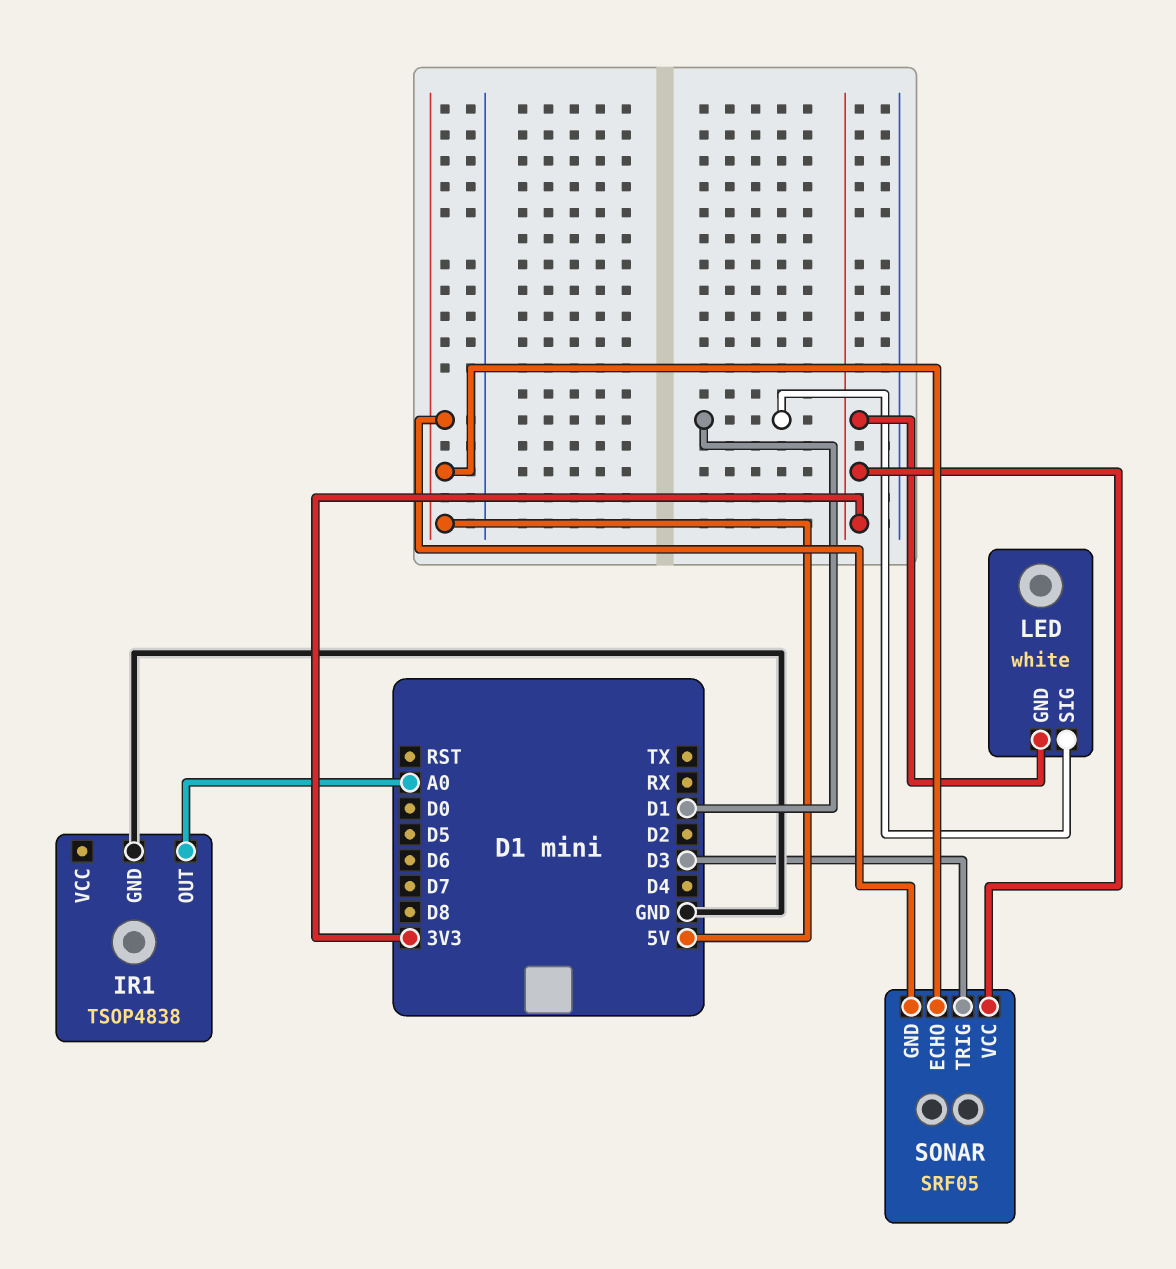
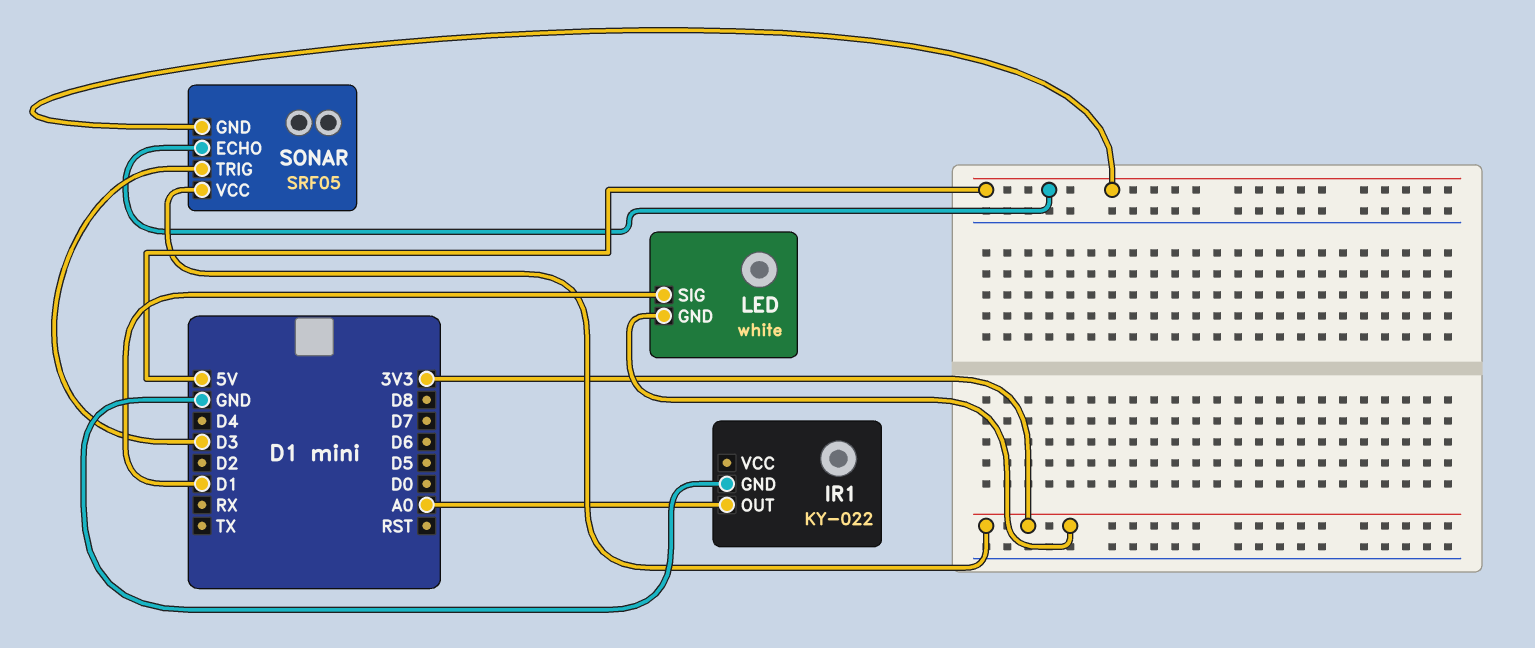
IR1: TSOP4838 -> KY-022

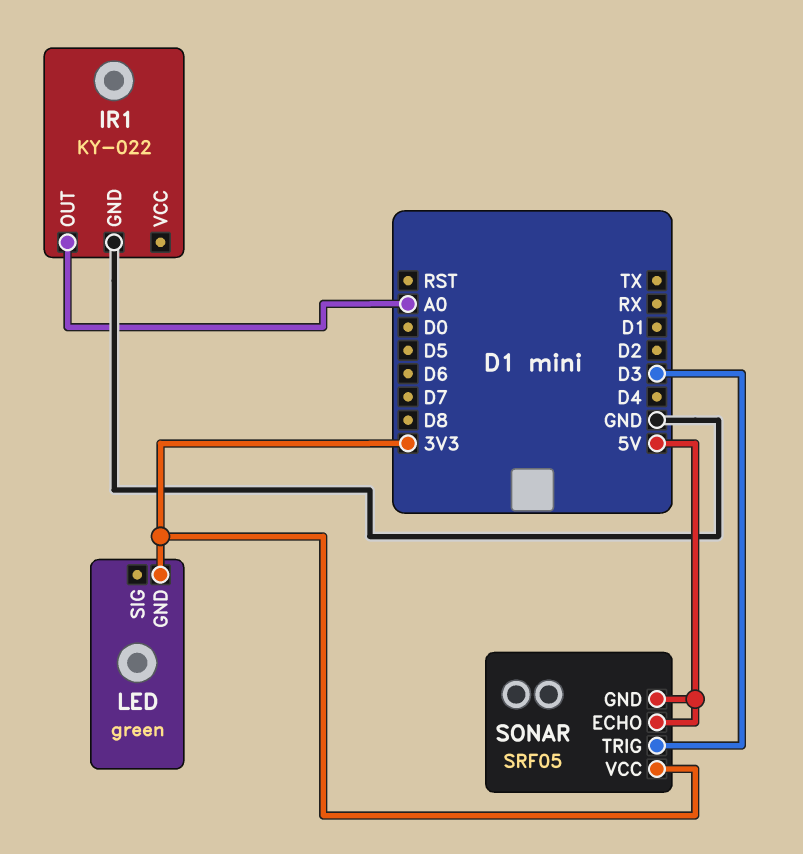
LED: white -> green
LED pin SIG: D1 -> none

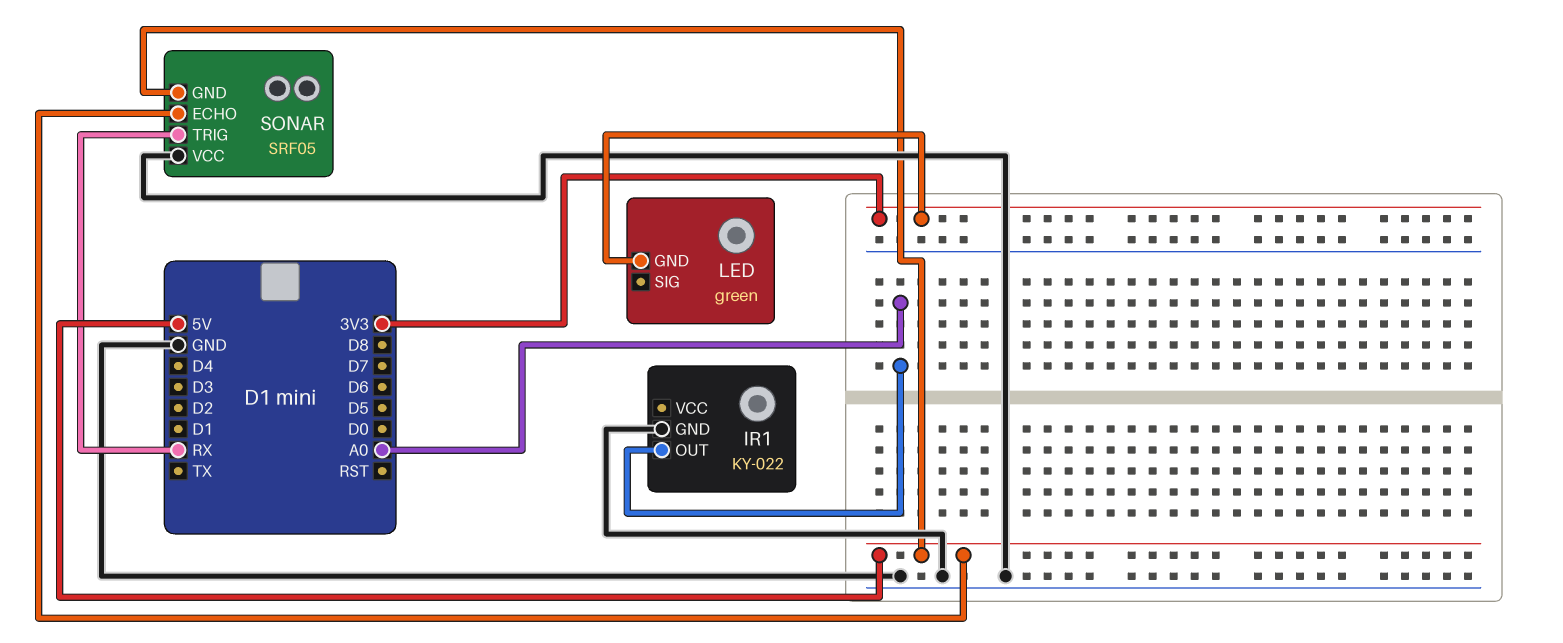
SONAR pin TRIG: D3 -> RX
SONAR pin VCC: 3V3 -> GND

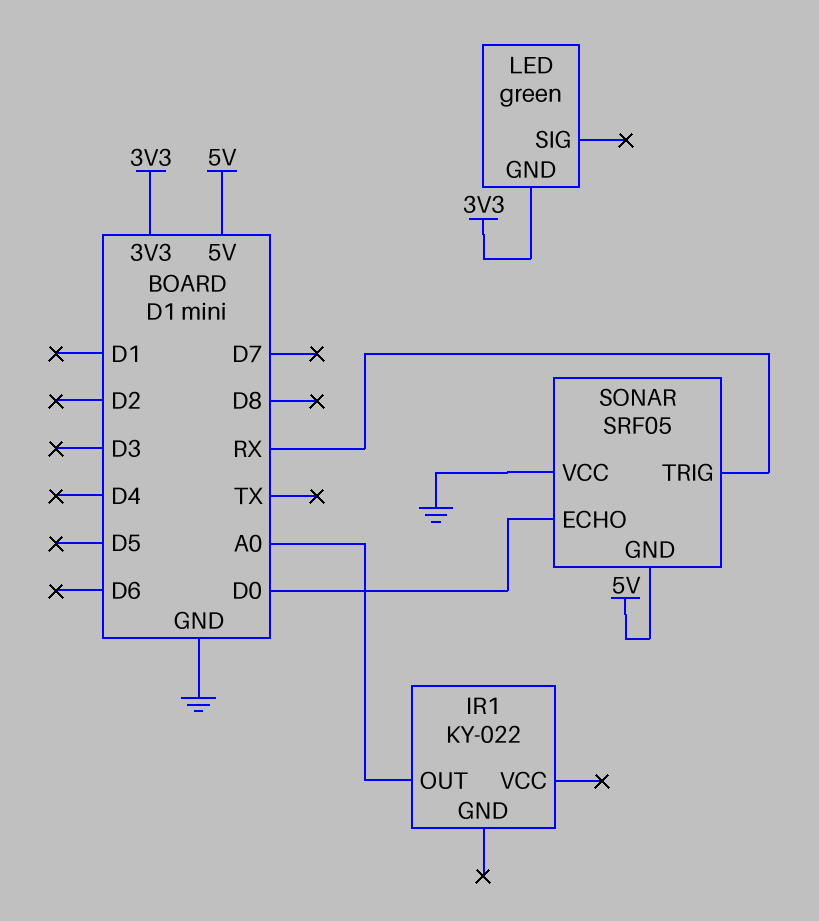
IR1 pin GND: GND -> none
SONAR pin ECHO: 5V -> D0

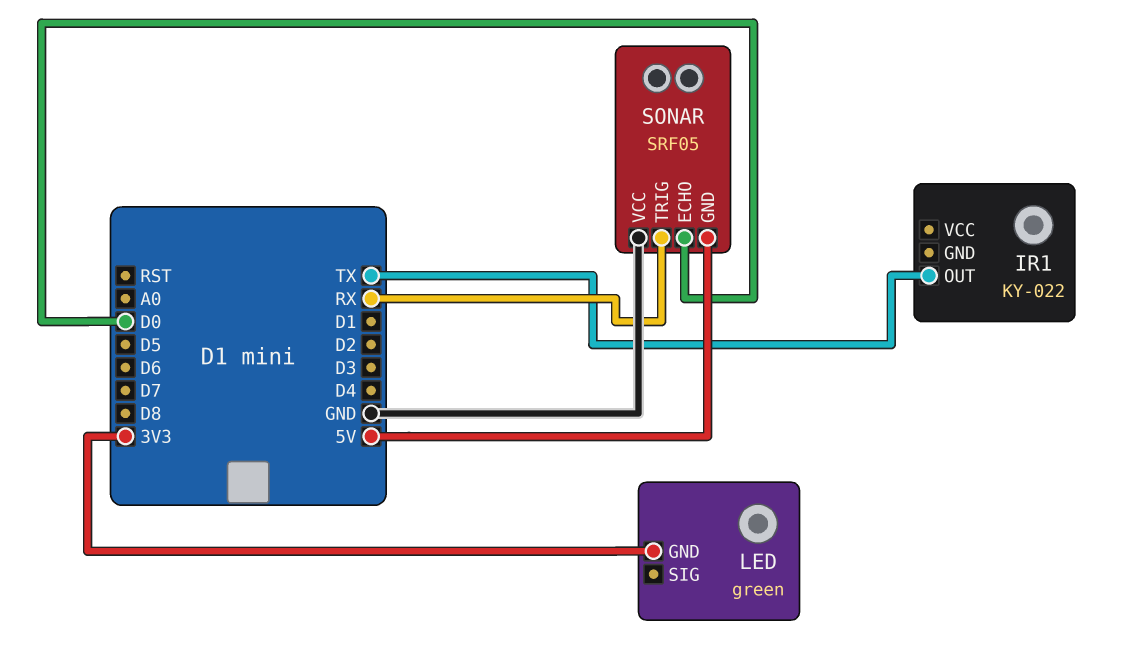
IR1 pin OUT: A0 -> TX

